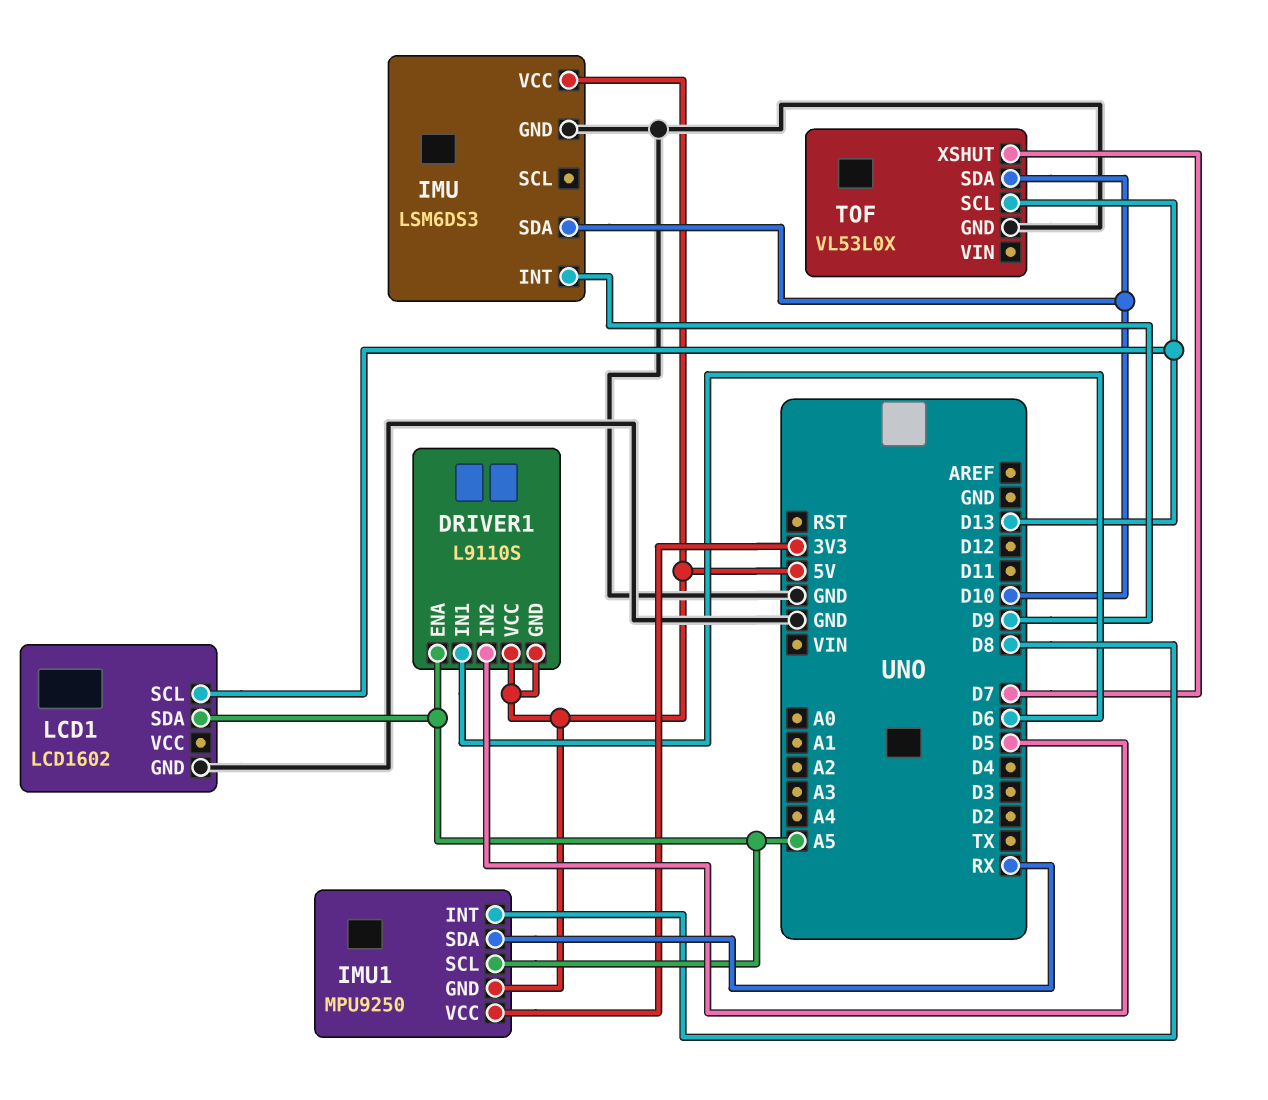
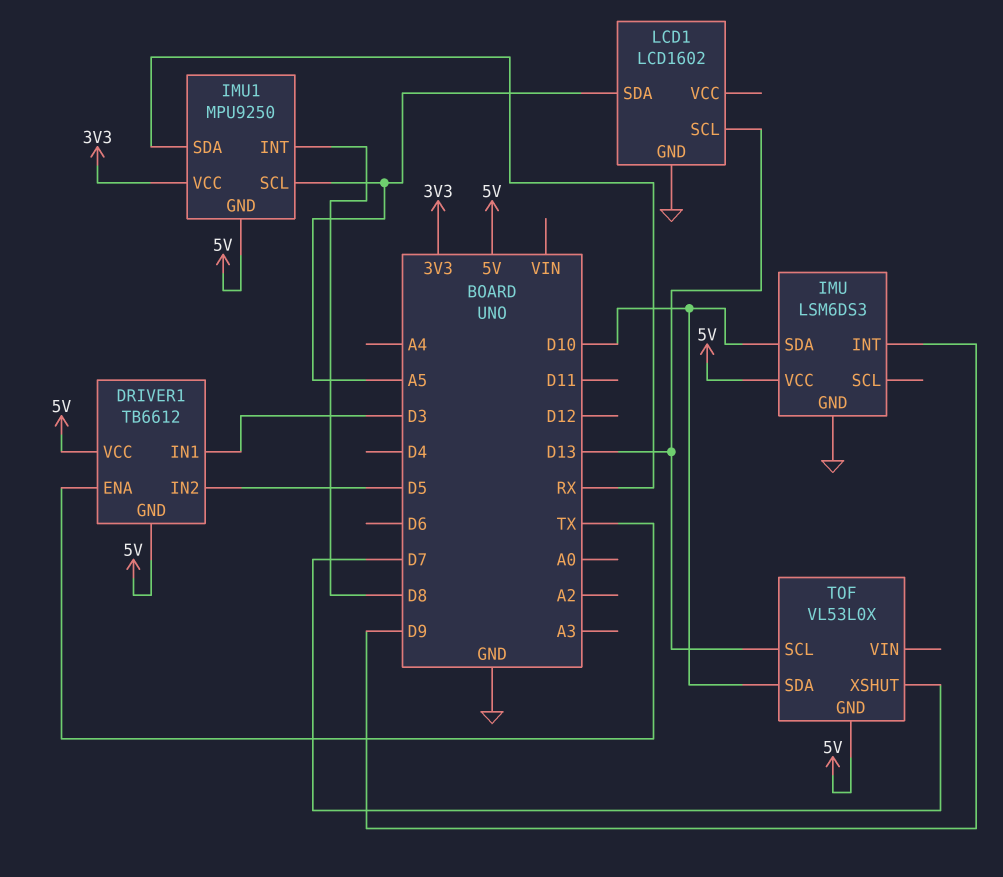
DRIVER1: L9110S -> TB6612
DRIVER1 pin ENA: A5 -> TX
DRIVER1 pin IN1: D6 -> D3
TOF pin GND: GND -> 5V

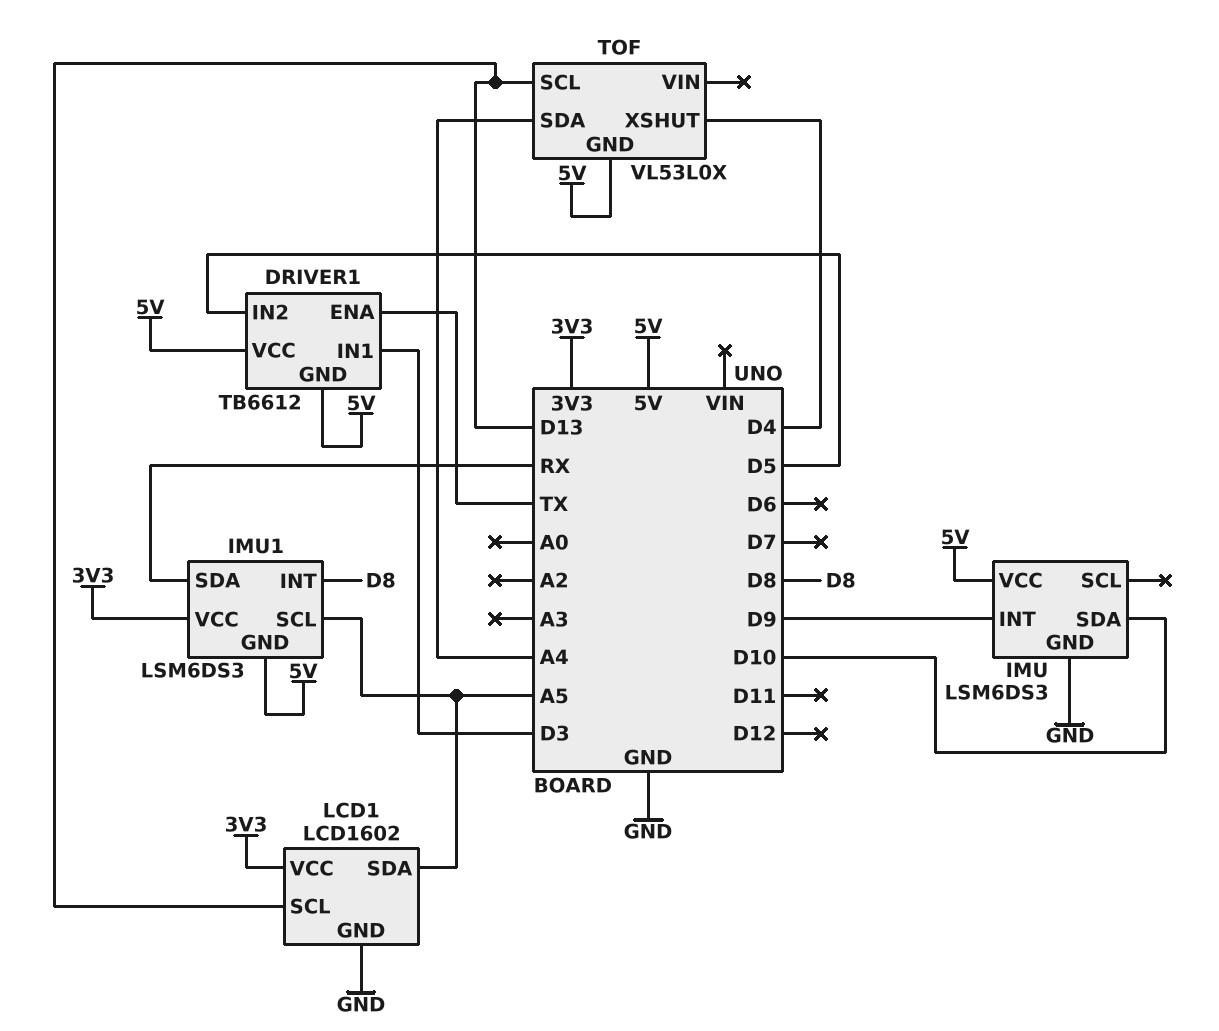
IMU1: MPU9250 -> LSM6DS3
LCD1 pin VCC: none -> 3V3
TOF pin SDA: D10 -> A4
TOF pin XSHUT: D7 -> D4

